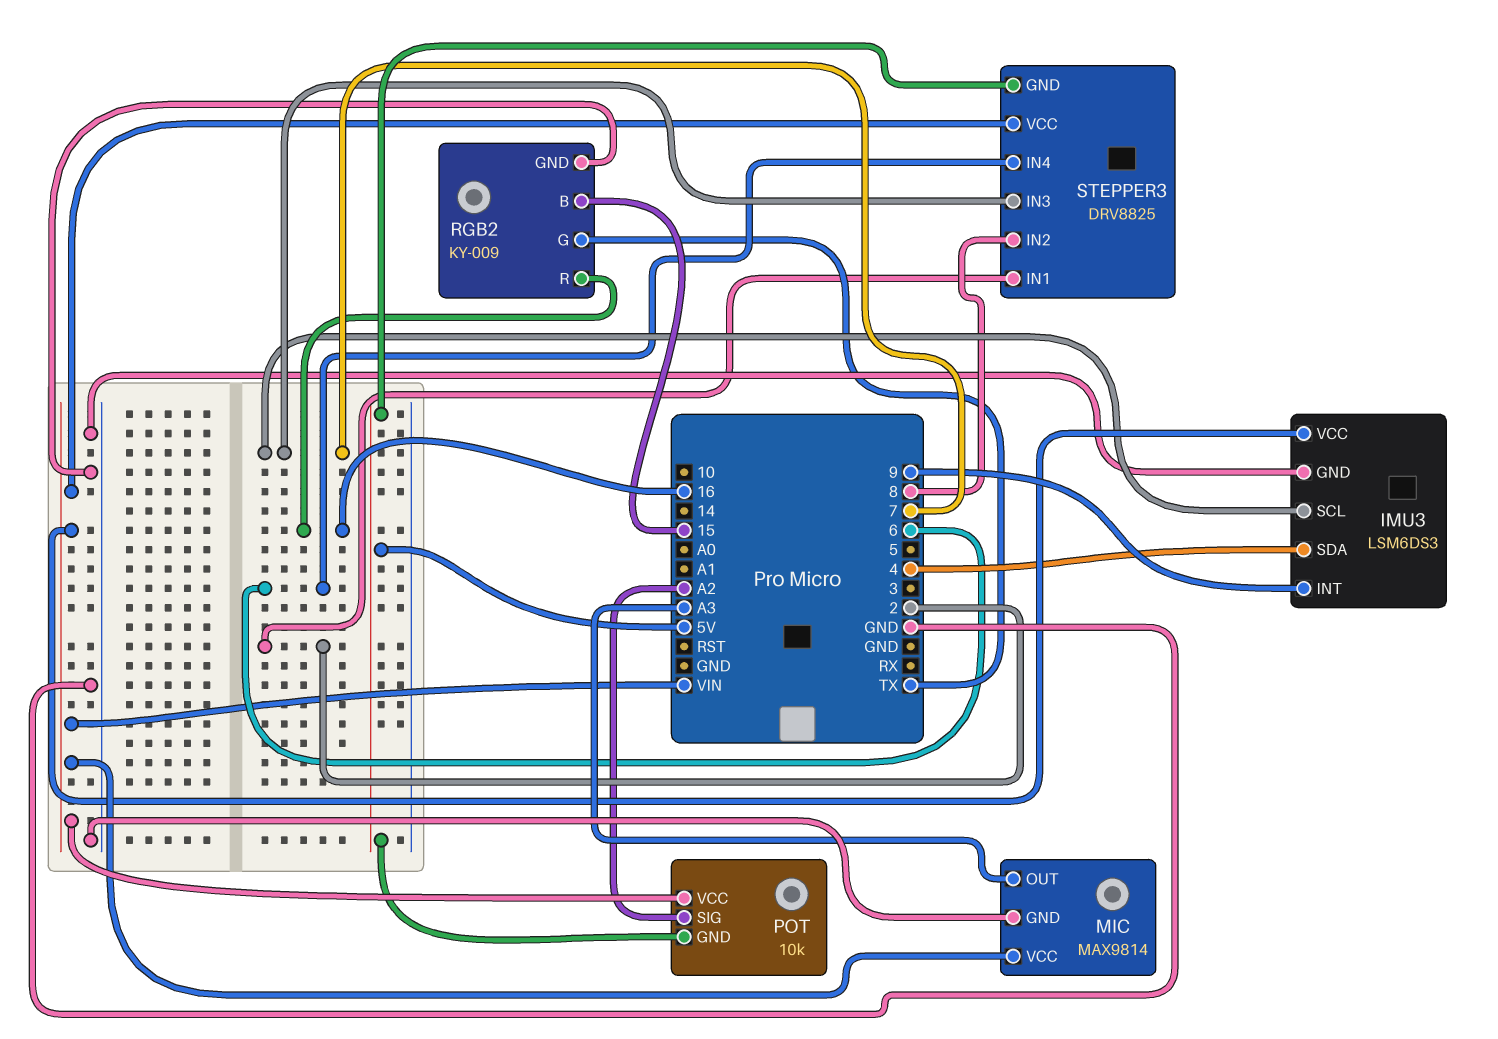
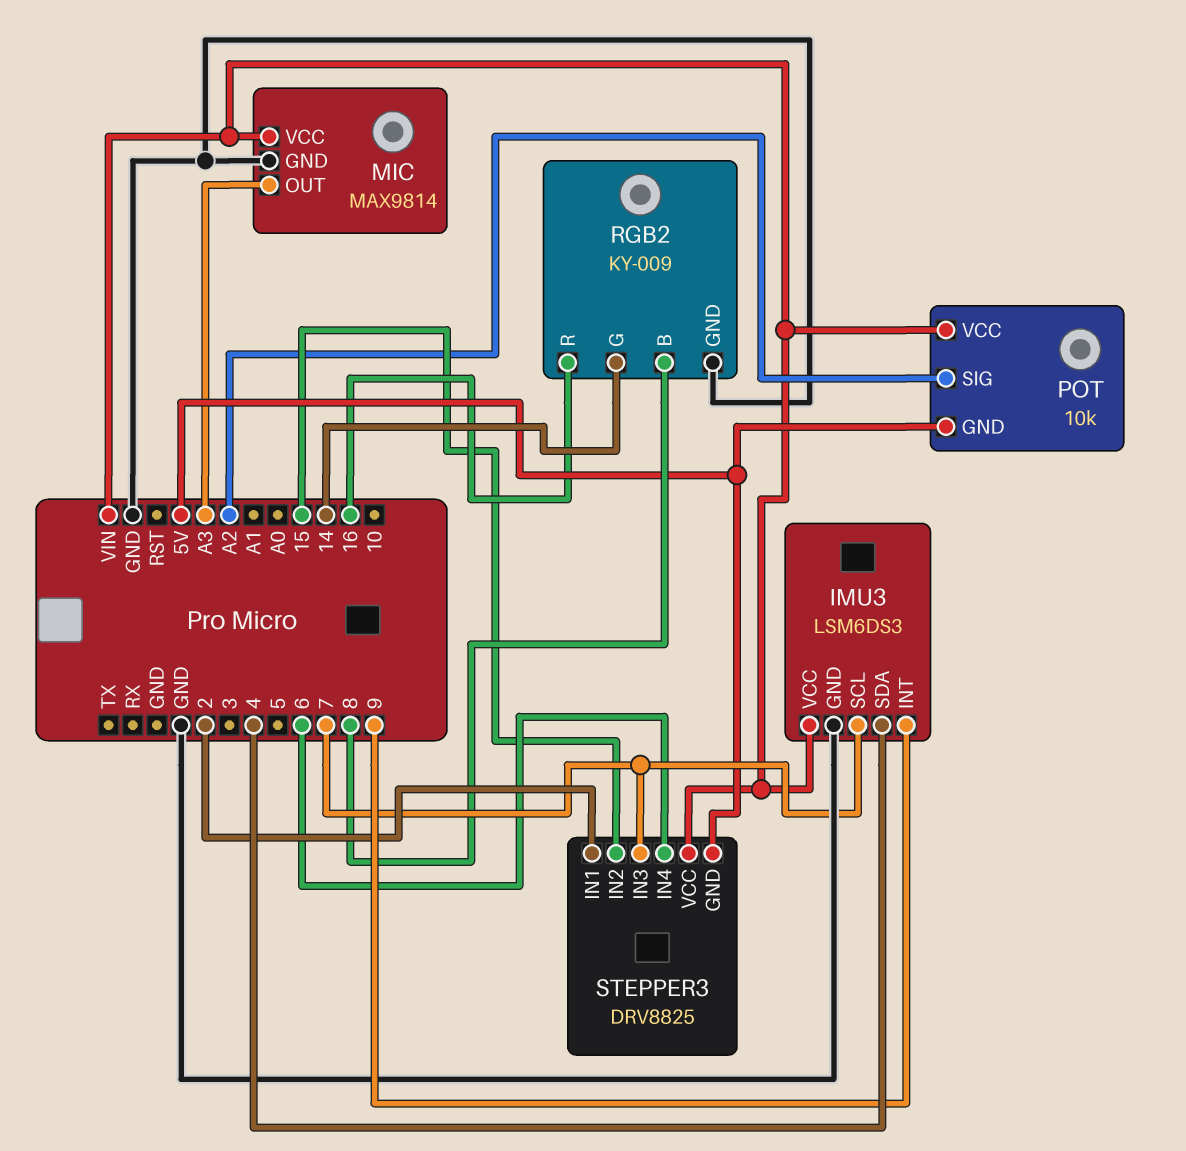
RGB2 pin B: 15 -> 8
RGB2 pin G: TX -> 14
STEPPER3 pin IN2: 8 -> 15

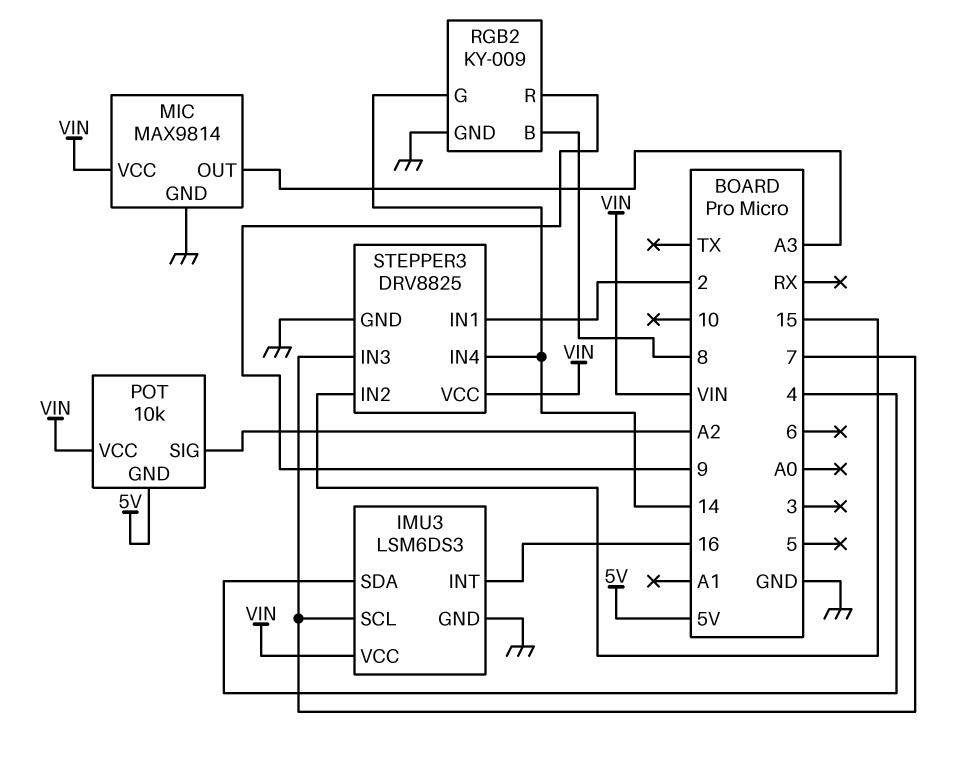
IMU3 pin INT: 9 -> 16
RGB2 pin R: 16 -> 9
STEPPER3 pin GND: 5V -> GND
STEPPER3 pin IN4: 6 -> 14

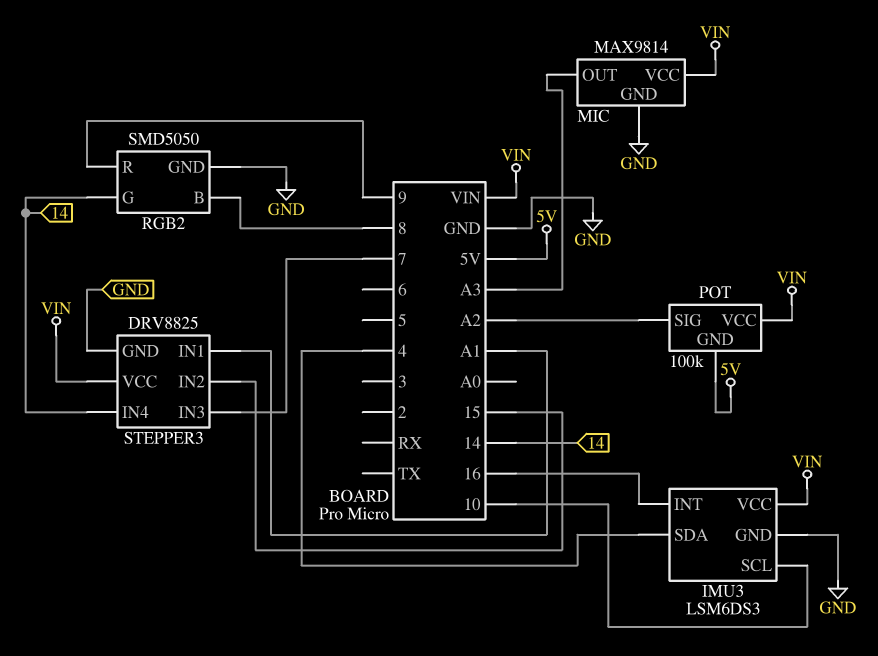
IMU3 pin SCL: 7 -> 10
POT: 10k -> 100k
RGB2: KY-009 -> SMD5050
STEPPER3 pin IN1: 2 -> A1

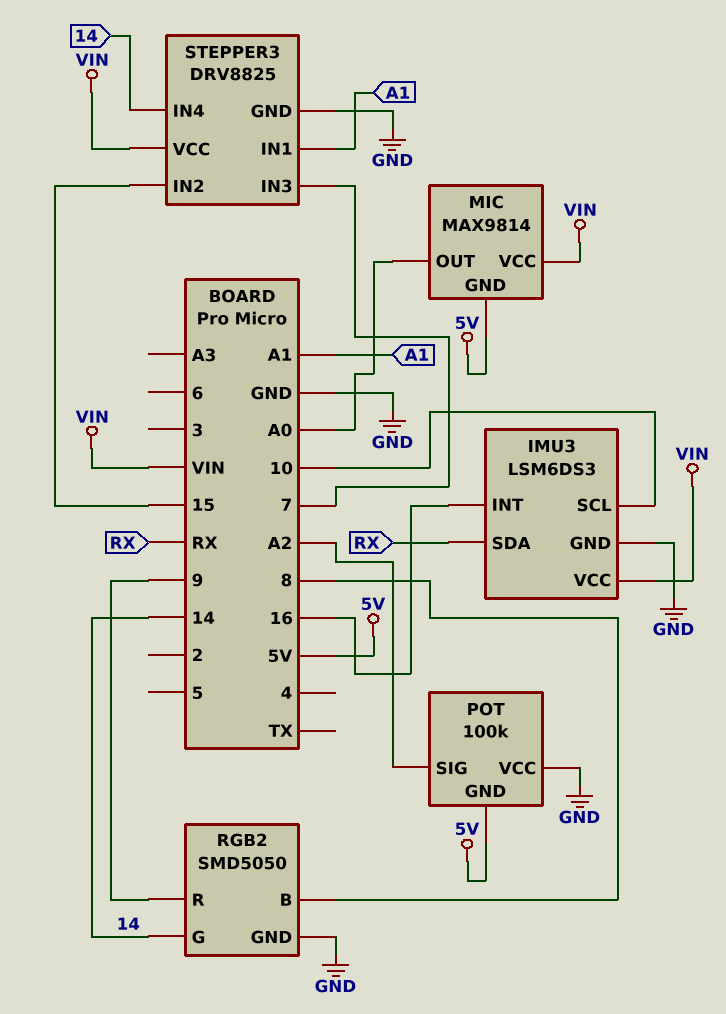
IMU3 pin SDA: 4 -> RX
MIC pin GND: GND -> 5V
MIC pin OUT: A3 -> A0
POT pin VCC: VIN -> GND

